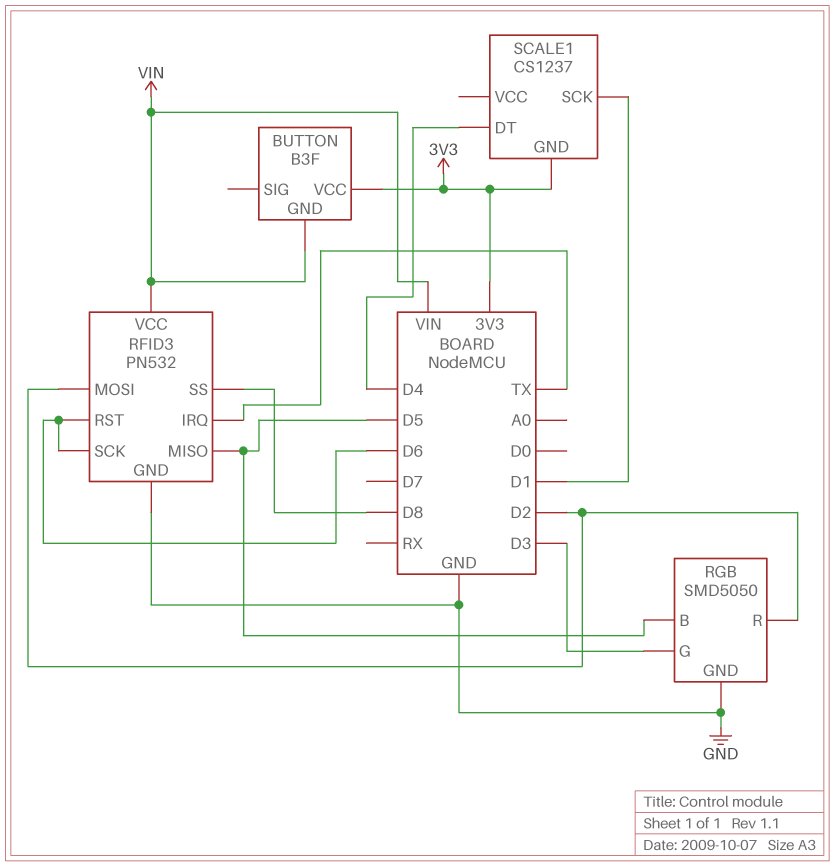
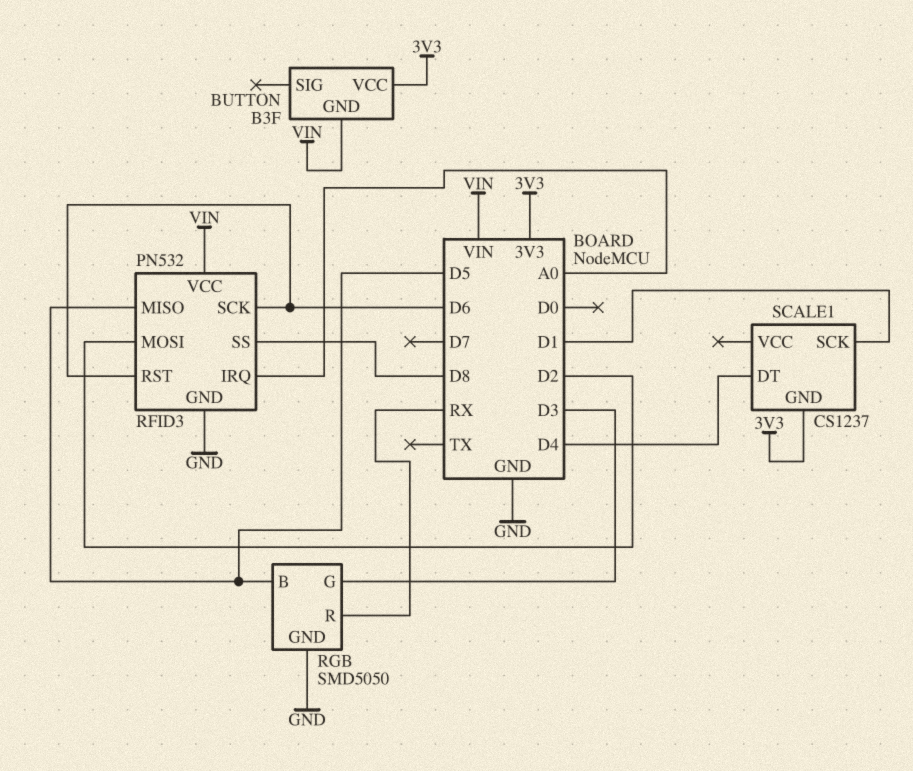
RFID3 pin IRQ: TX -> A0
RGB pin R: D2 -> RX

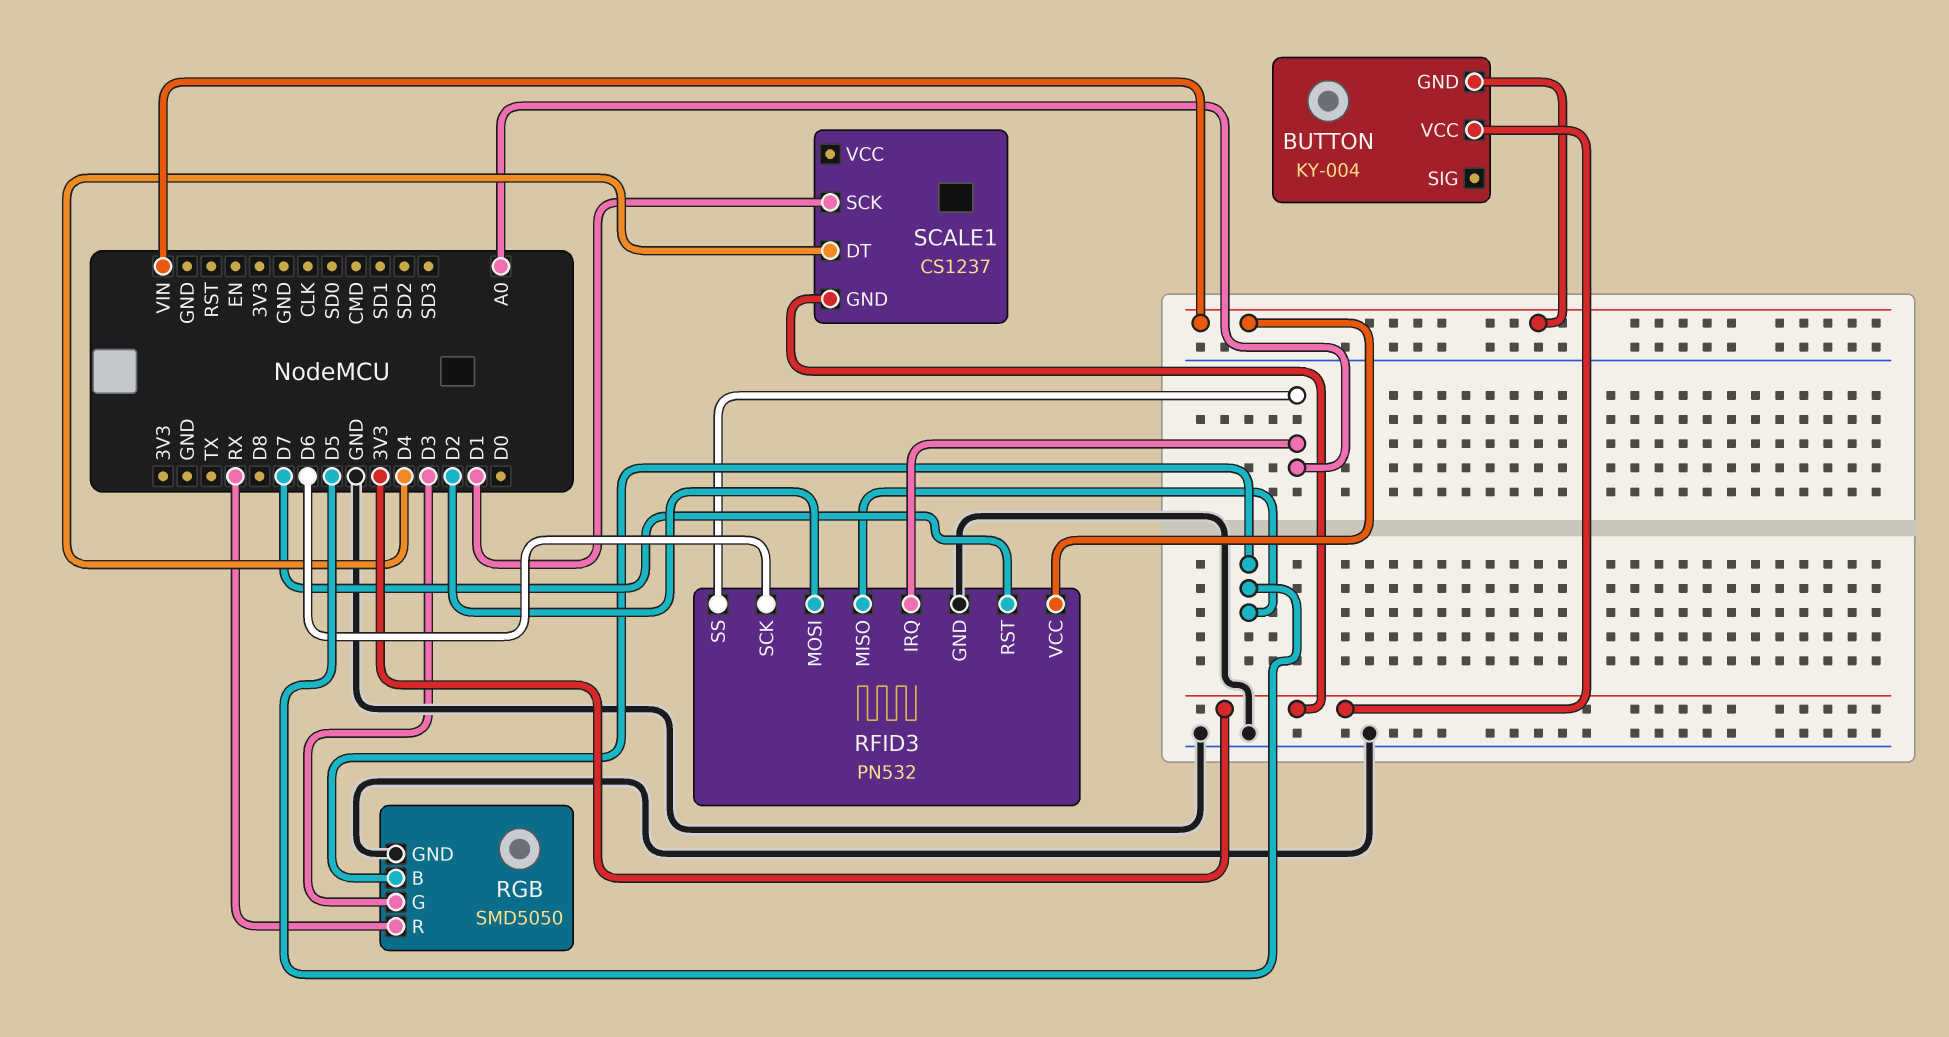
BUTTON: B3F -> KY-004
RFID3 pin RST: D6 -> D7
RFID3 pin SS: D8 -> A0

